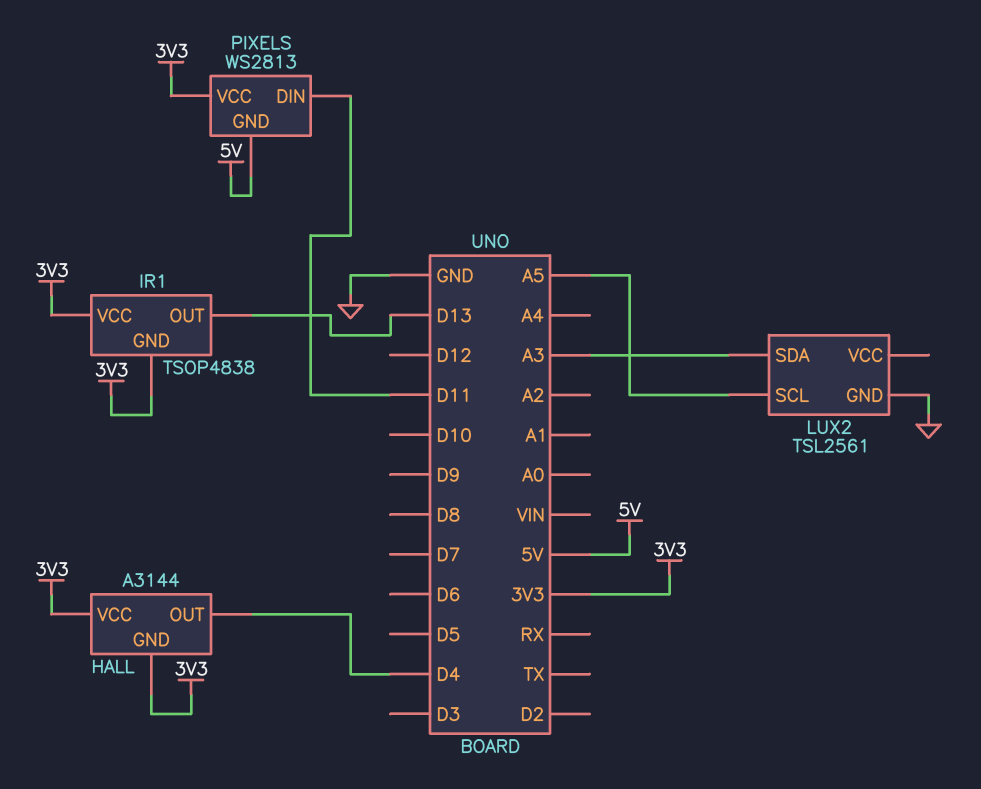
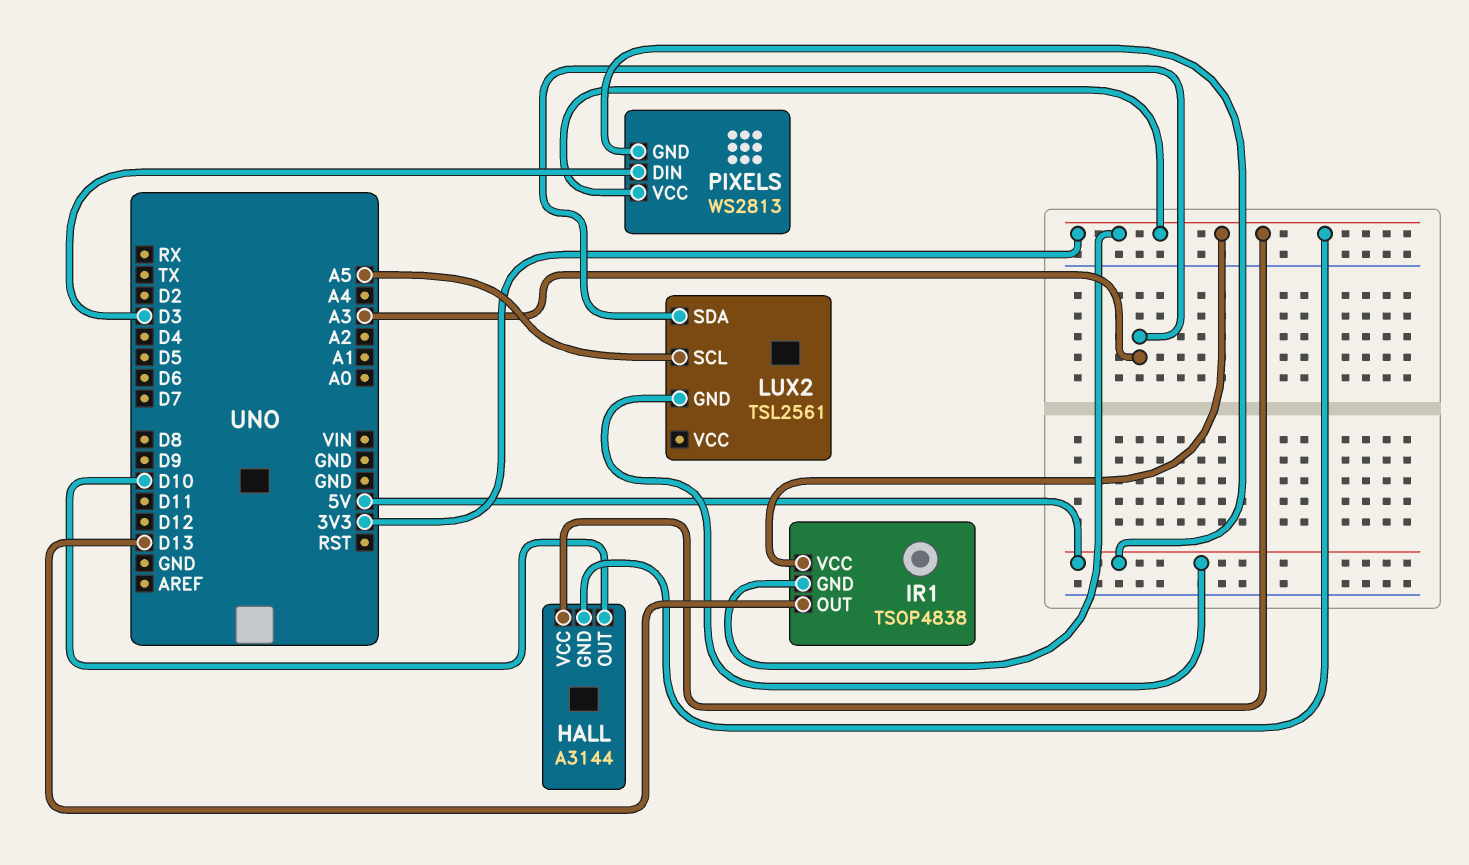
HALL pin OUT: D4 -> D10
LUX2 pin GND: GND -> 5V
PIXELS pin DIN: D11 -> D3

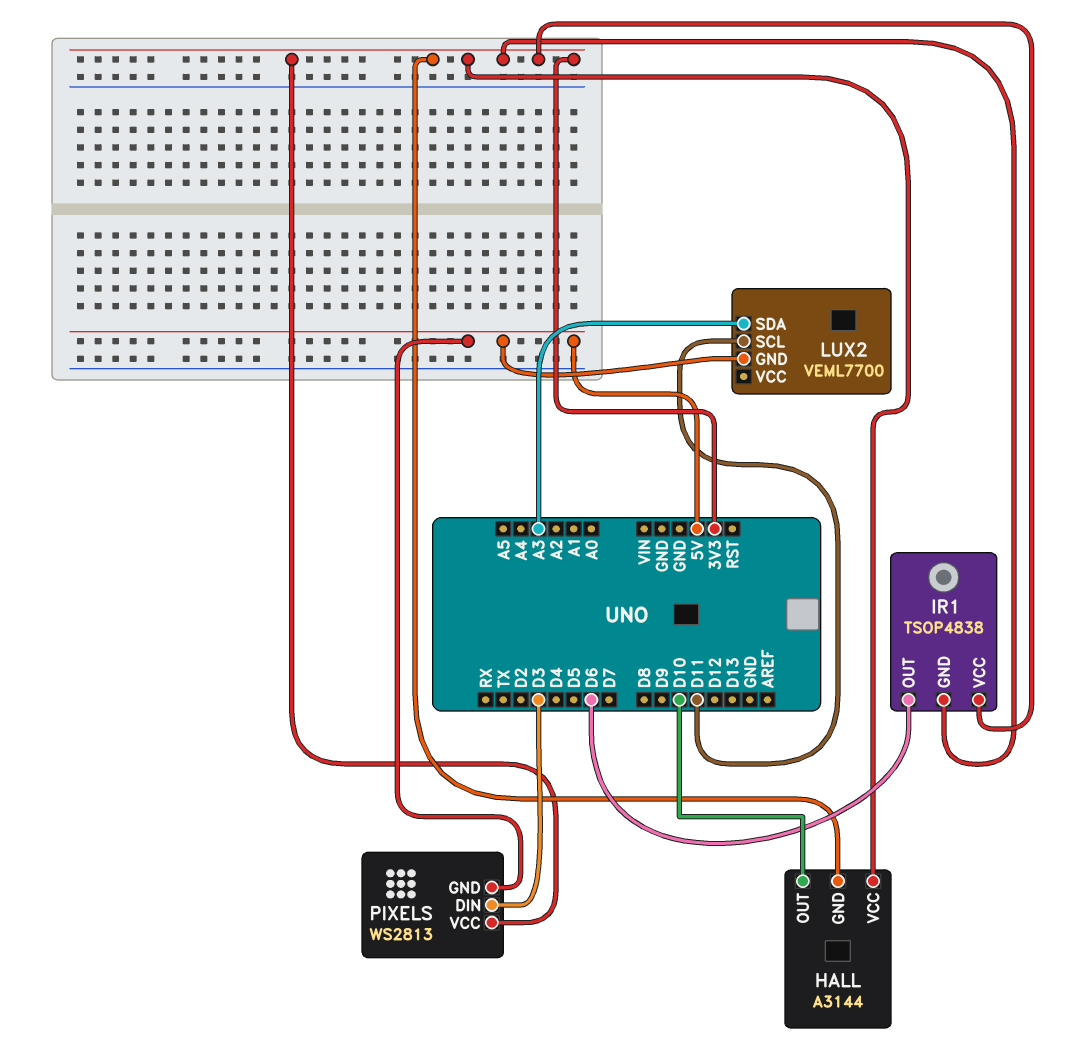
IR1 pin OUT: D13 -> D6
LUX2: TSL2561 -> VEML7700
LUX2 pin SCL: A5 -> D11

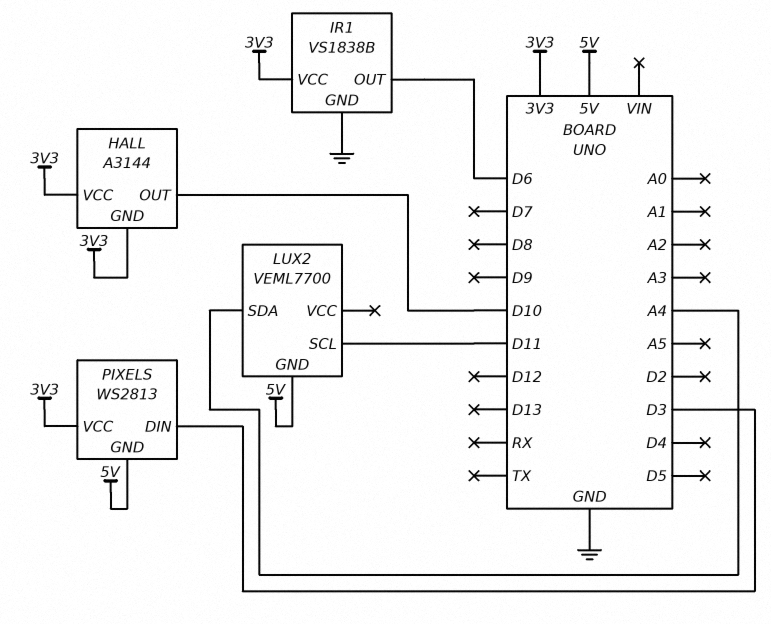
IR1: TSOP4838 -> VS1838B
IR1 pin GND: 3V3 -> GND
LUX2 pin SDA: A3 -> A4

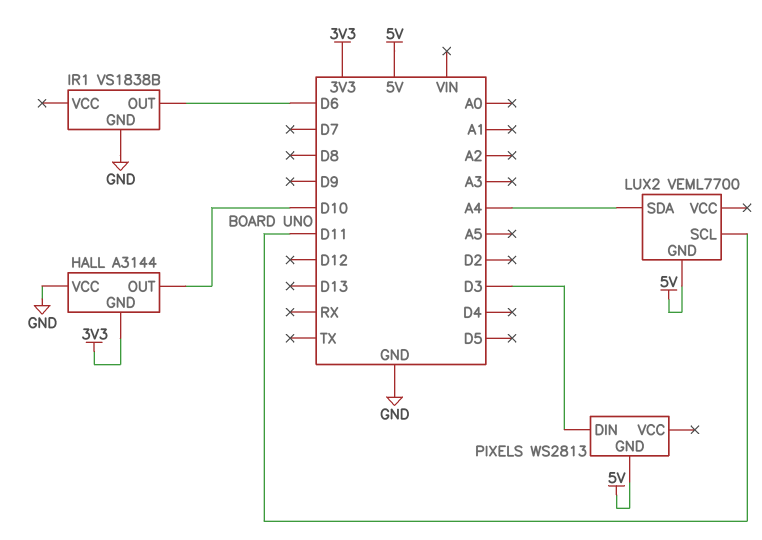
HALL pin VCC: 3V3 -> GND
IR1 pin VCC: 3V3 -> none
PIXELS pin VCC: 3V3 -> none

